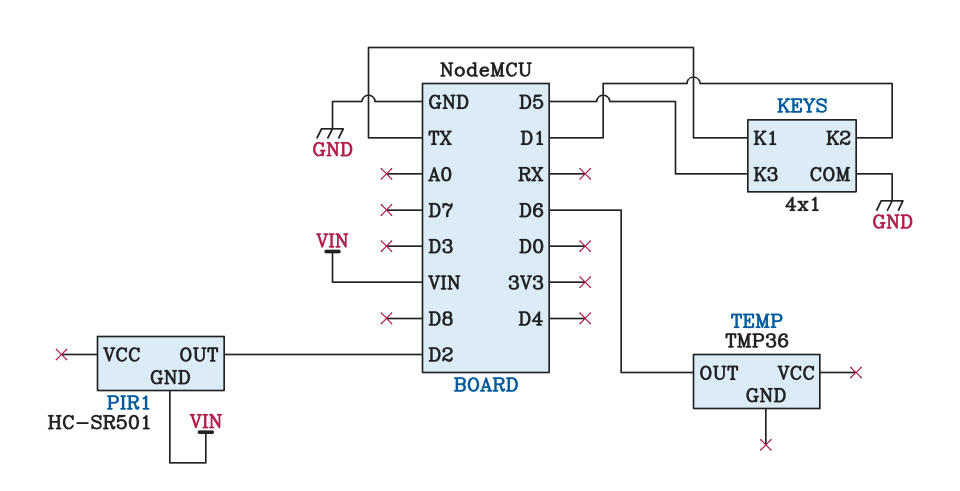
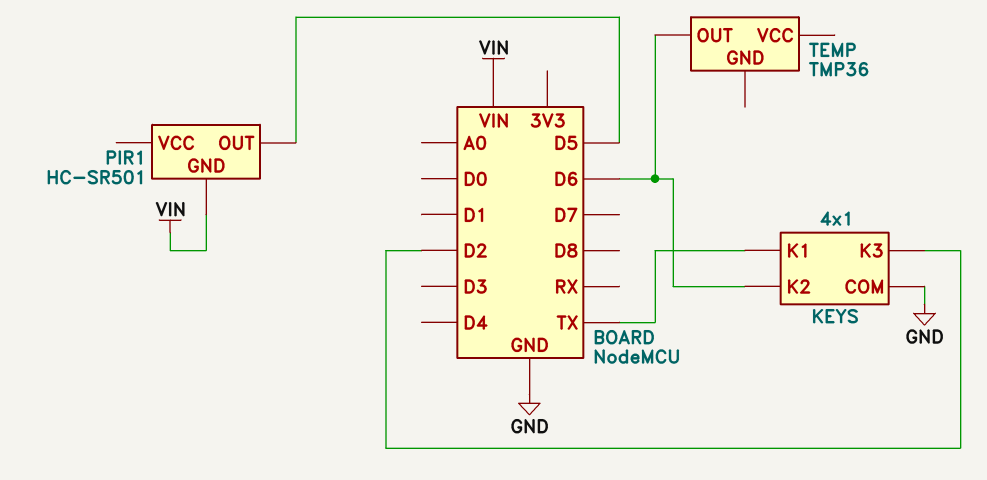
KEYS pin K2: D1 -> D6
KEYS pin K3: D5 -> D2
PIR1 pin OUT: D2 -> D5

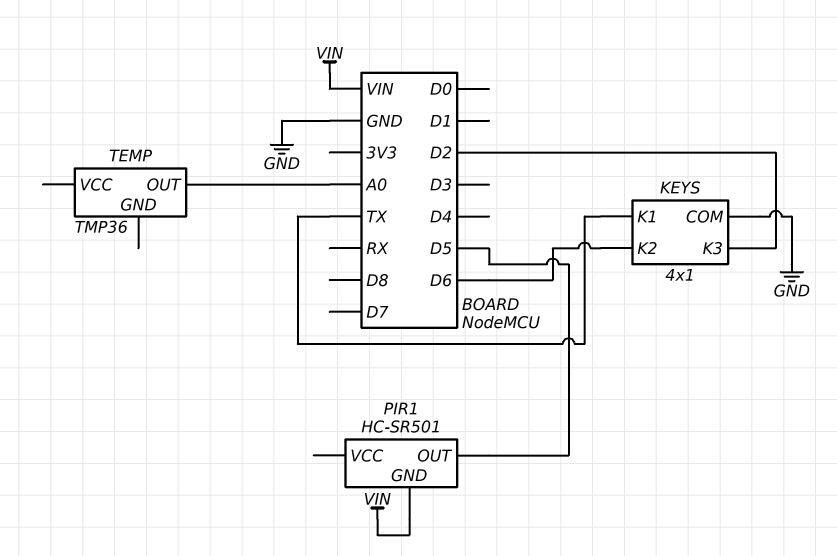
TEMP pin OUT: D6 -> A0

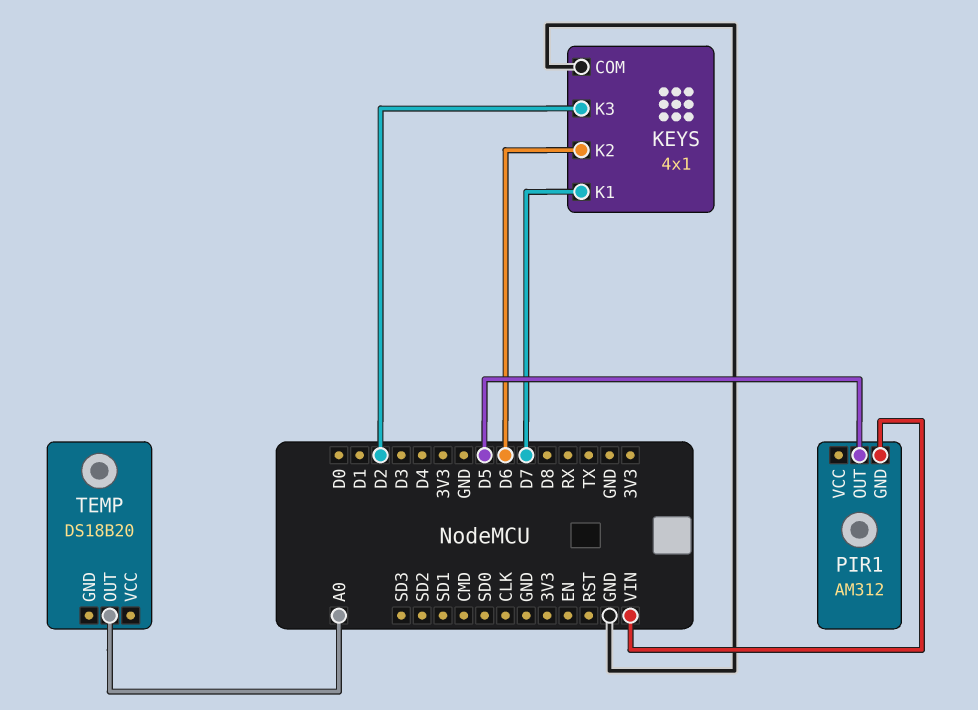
KEYS pin K1: TX -> D7
PIR1: HC-SR501 -> AM312
TEMP: TMP36 -> DS18B20

